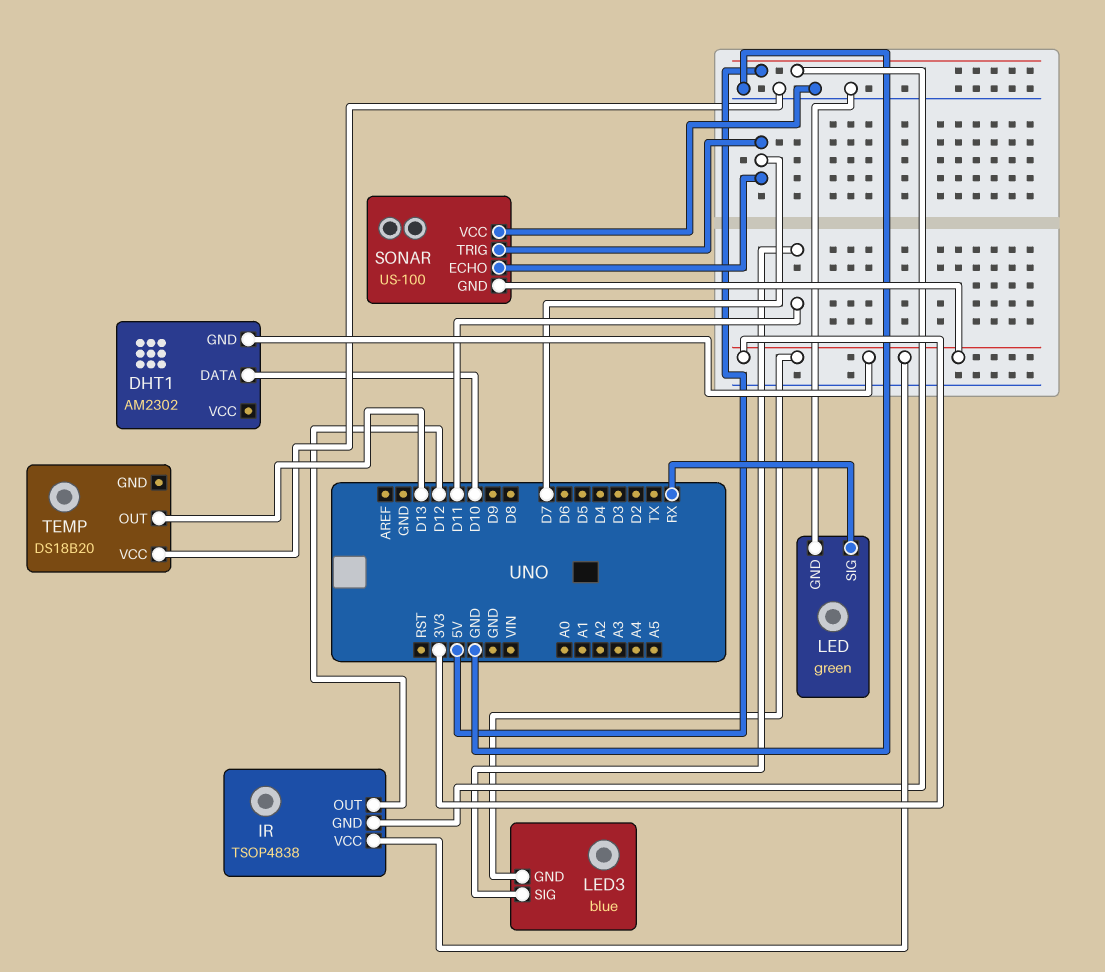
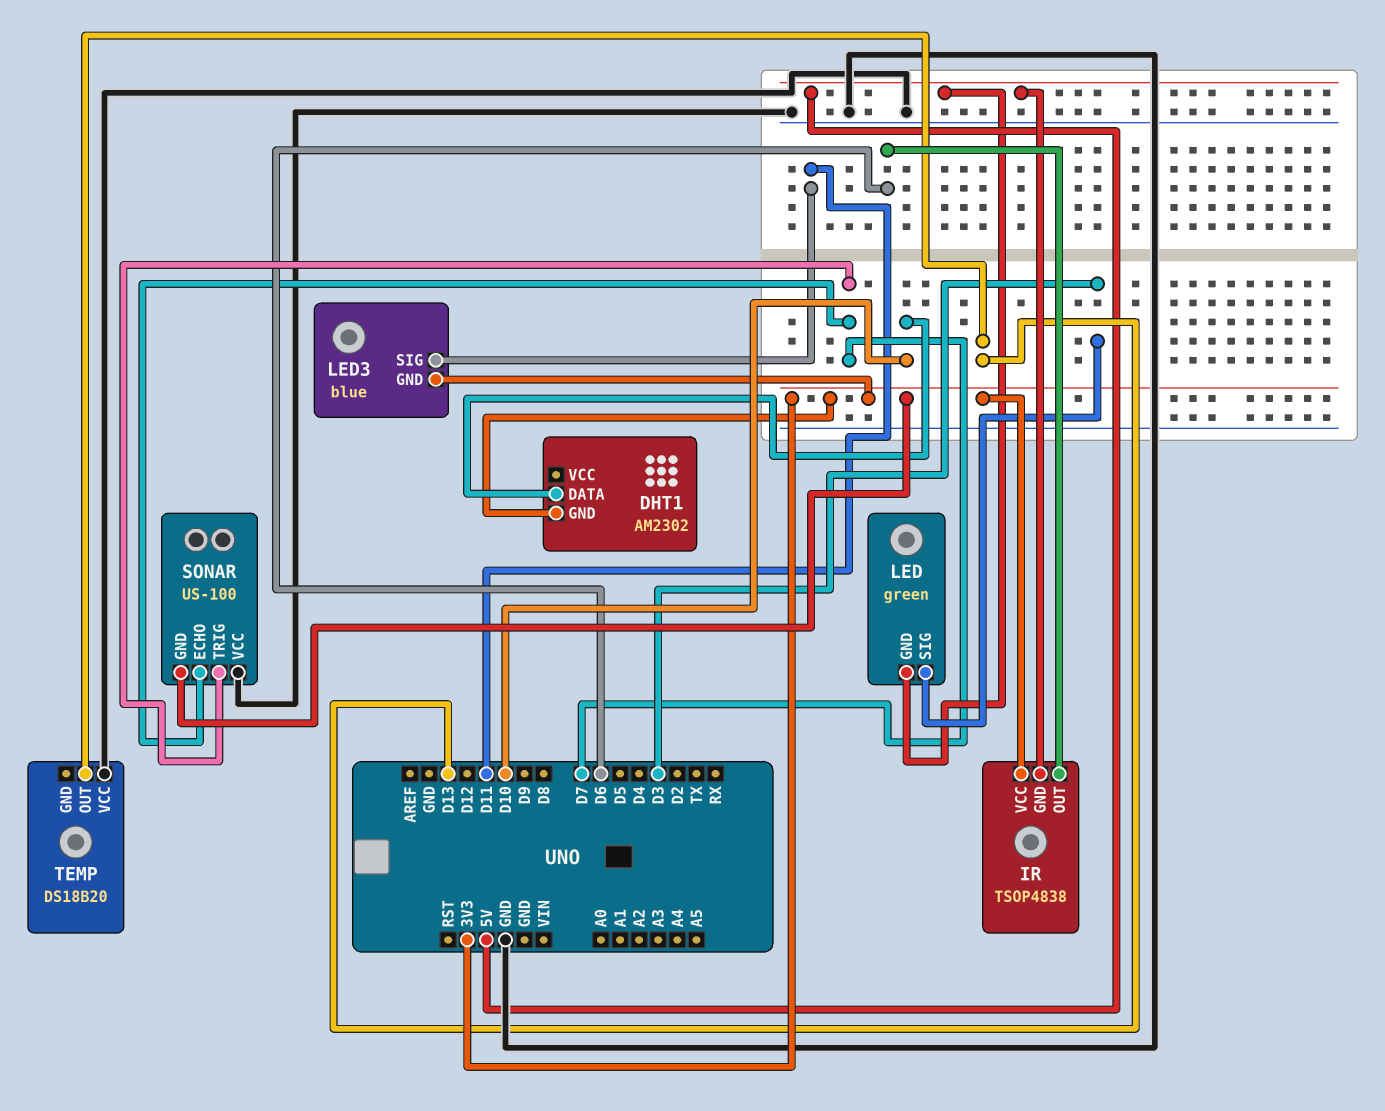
IR pin OUT: D12 -> D6
LED pin GND: GND -> 5V
LED pin SIG: RX -> D3

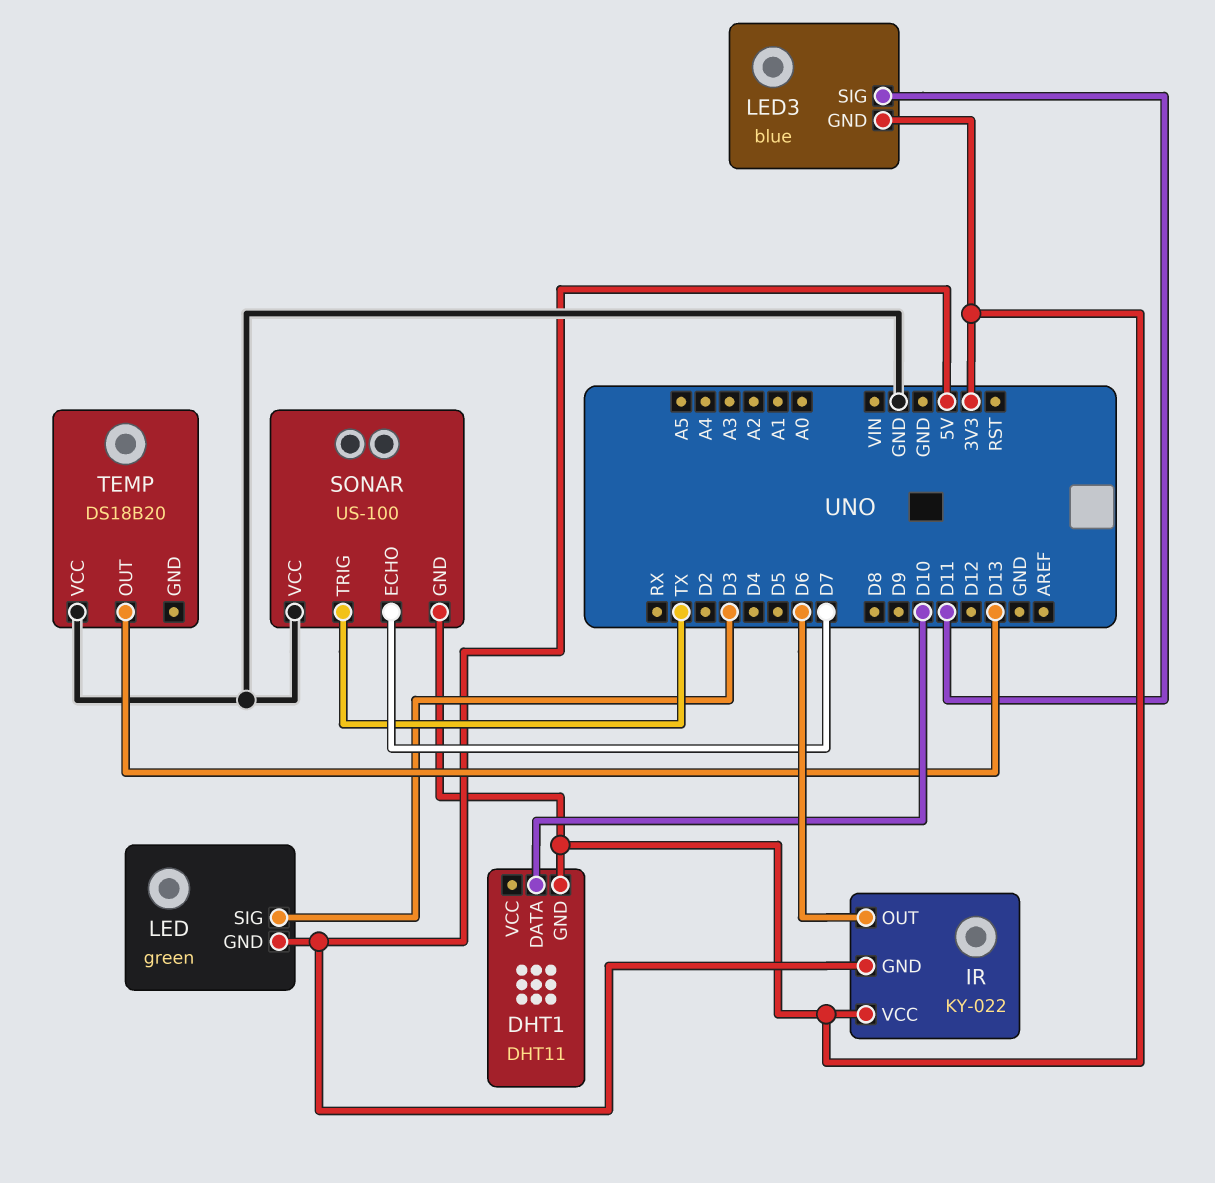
DHT1: AM2302 -> DHT11
IR: TSOP4838 -> KY-022
SONAR pin TRIG: D7 -> TX

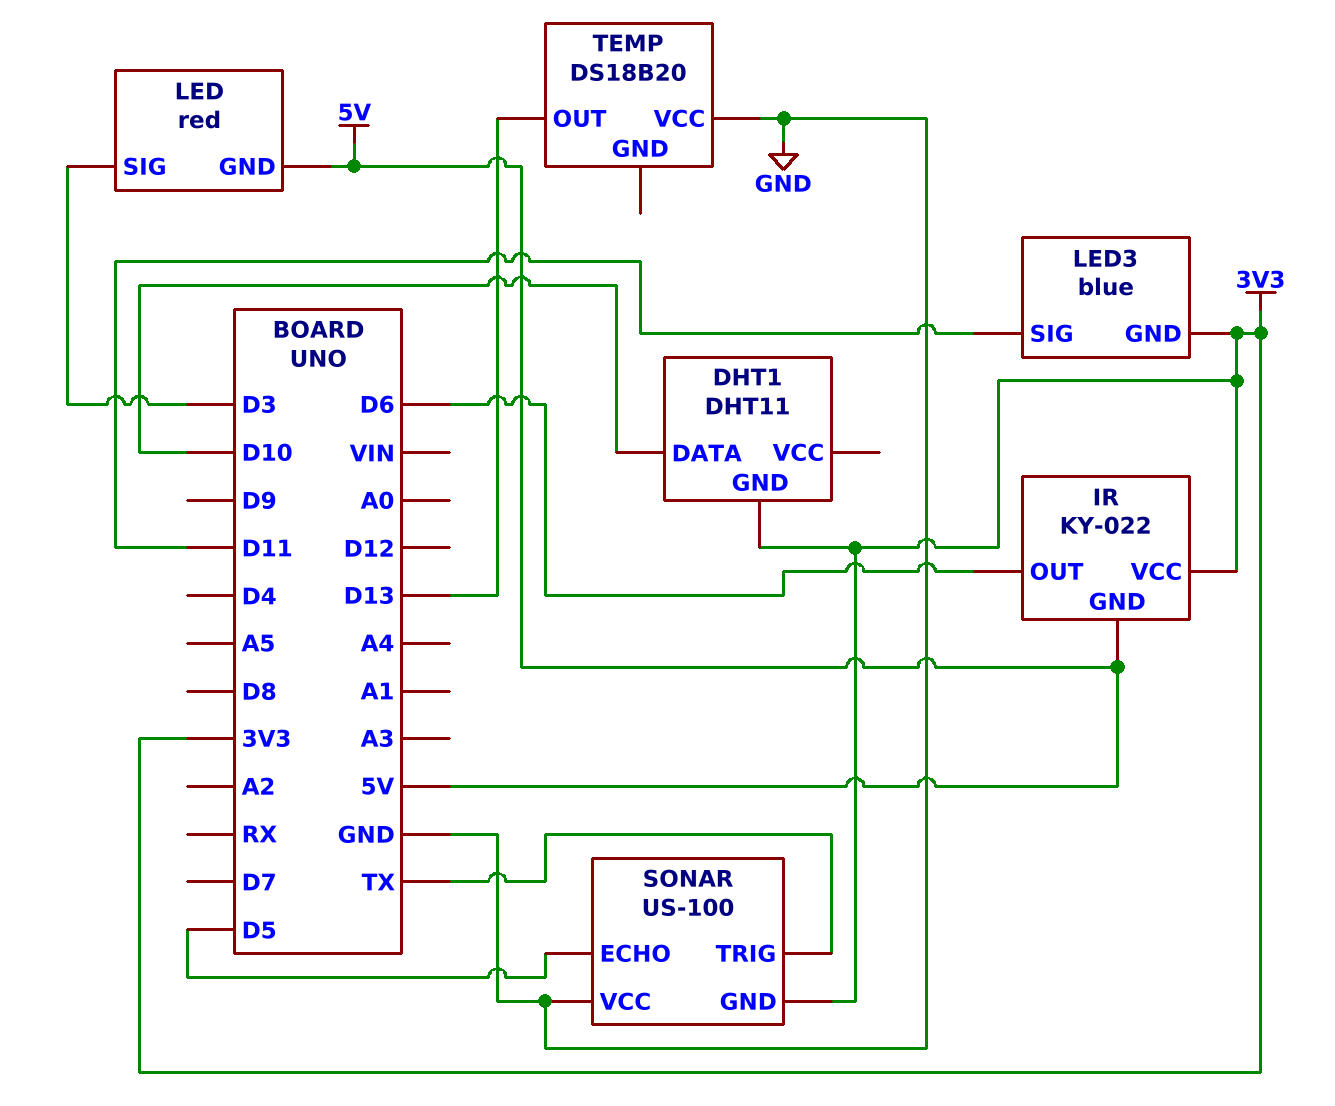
LED: green -> red
SONAR pin ECHO: D7 -> D5

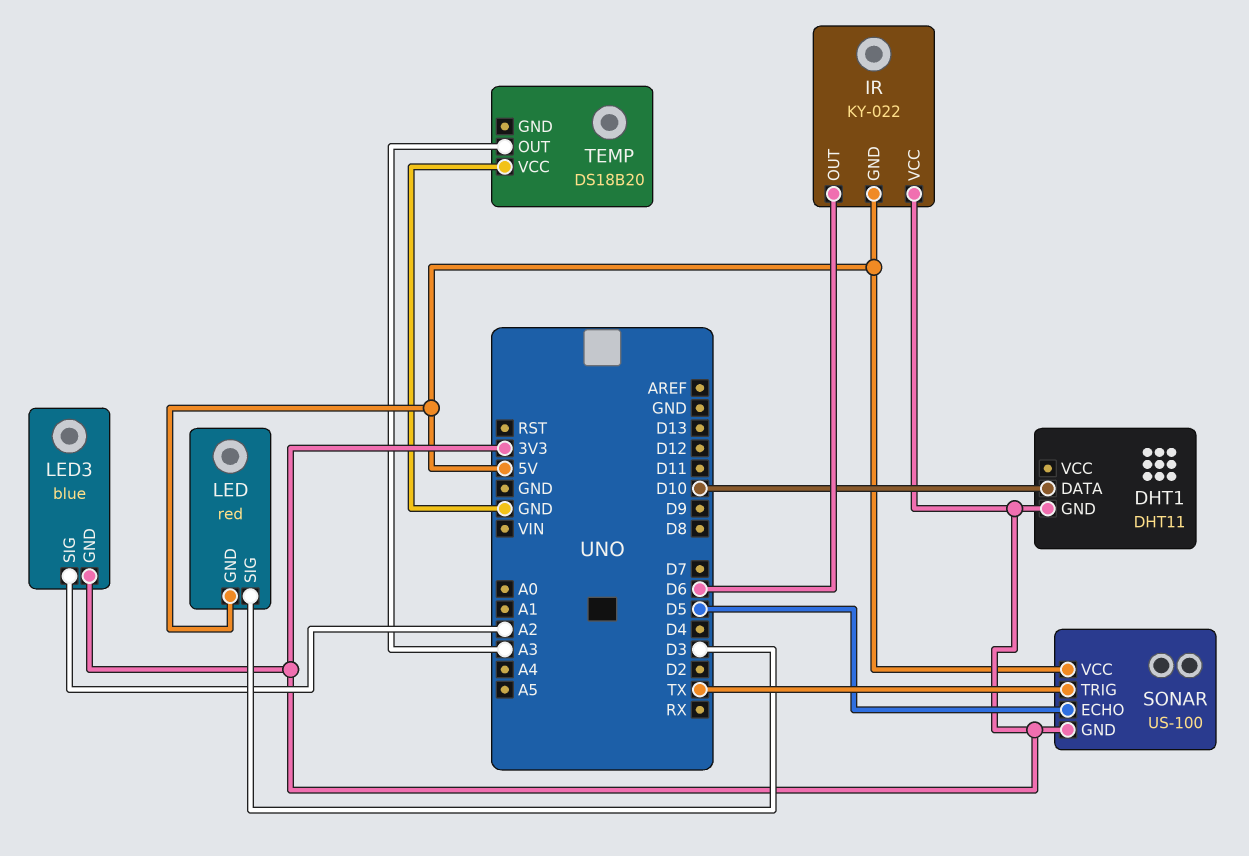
LED3 pin SIG: D11 -> A2
SONAR pin VCC: GND -> 5V
TEMP pin OUT: D13 -> A3

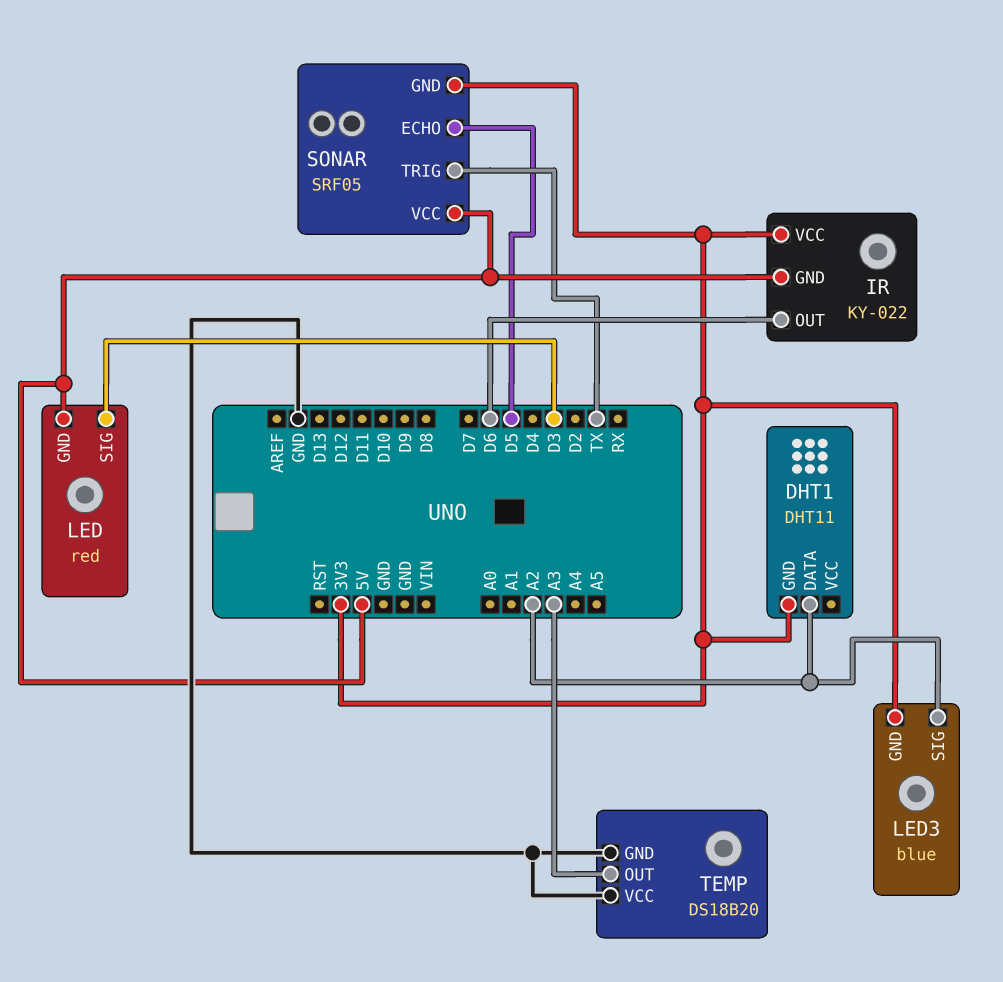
DHT1 pin DATA: D10 -> A2
SONAR: US-100 -> SRF05
TEMP pin GND: none -> GND

